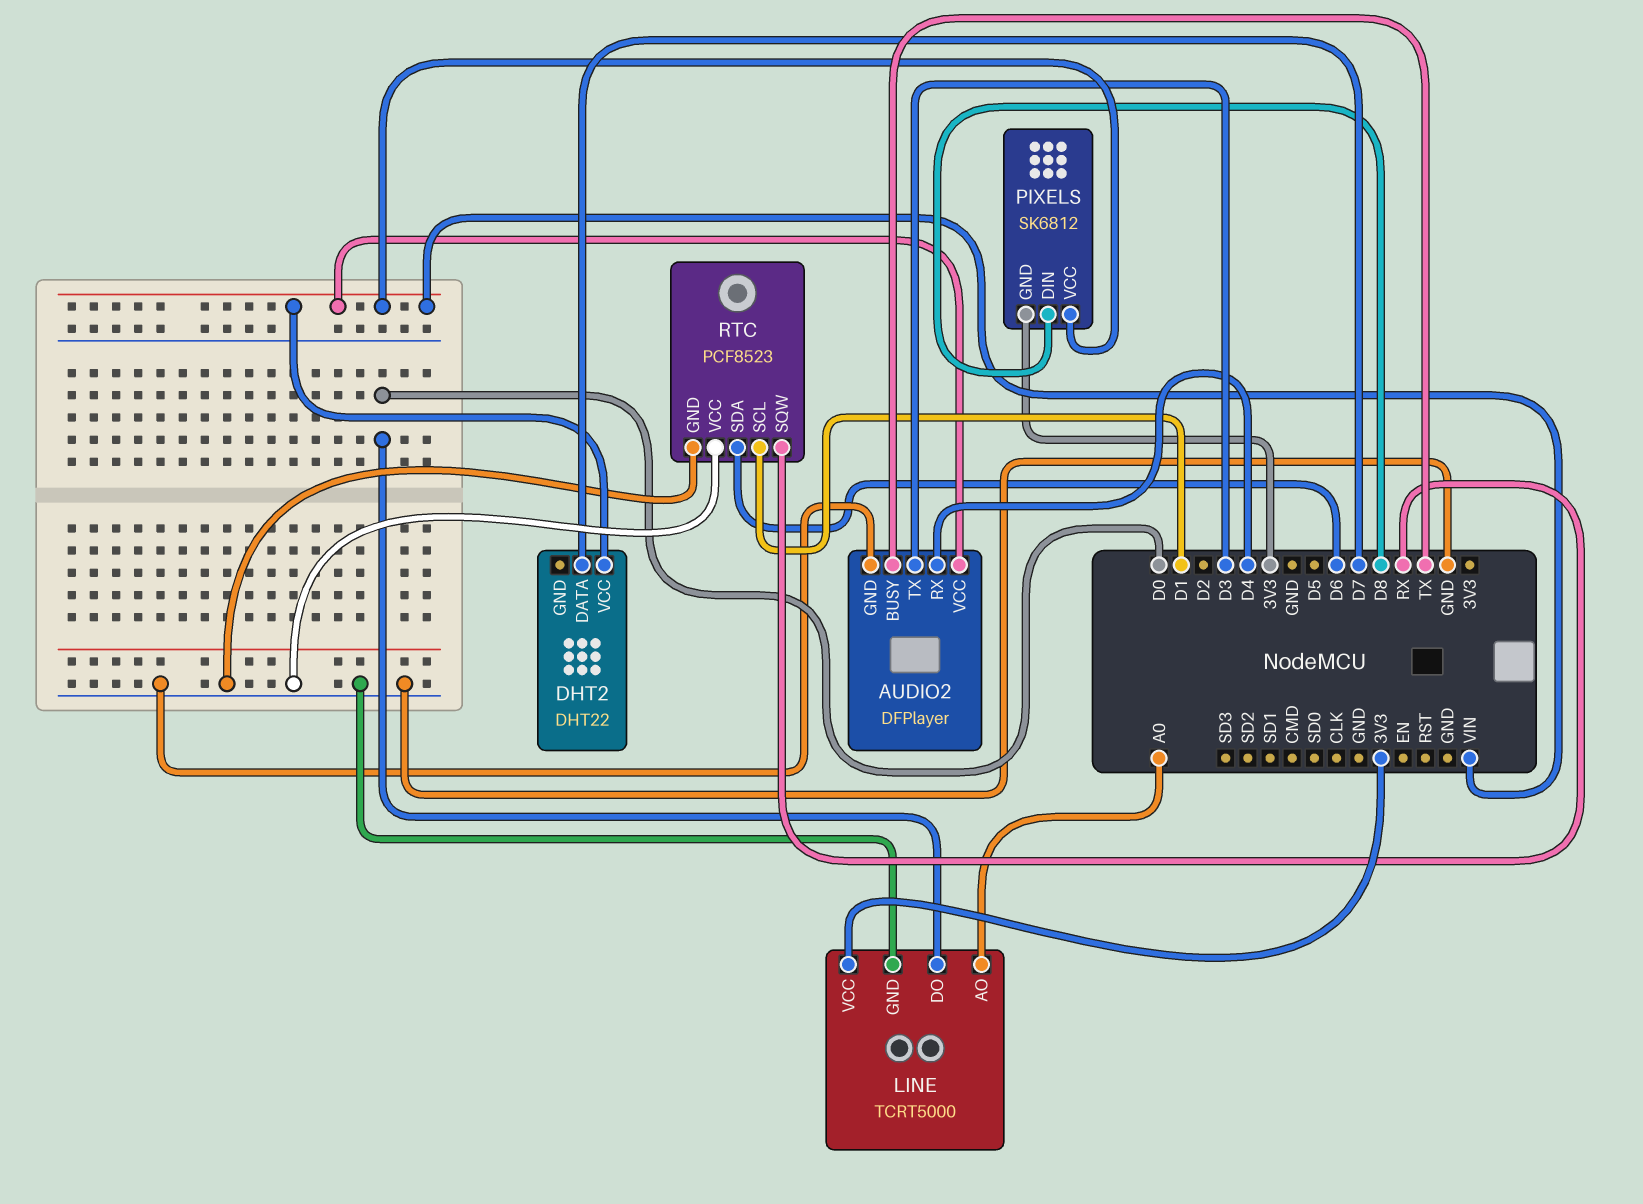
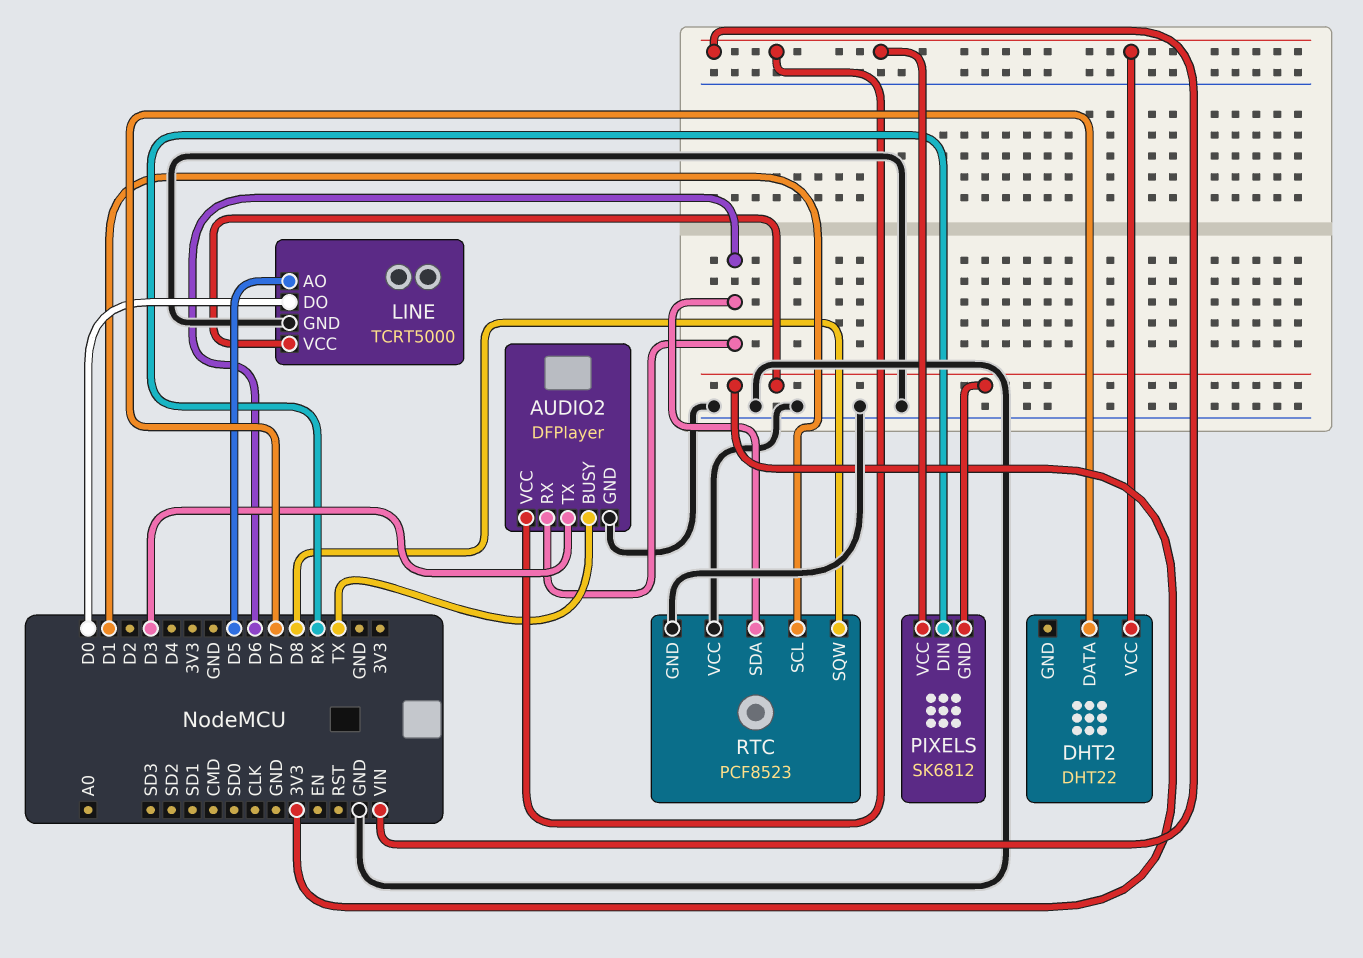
AUDIO2 pin RX: D4 -> D6
LINE pin AO: A0 -> D5
PIXELS pin DIN: D8 -> RX
RTC pin SQW: RX -> D8

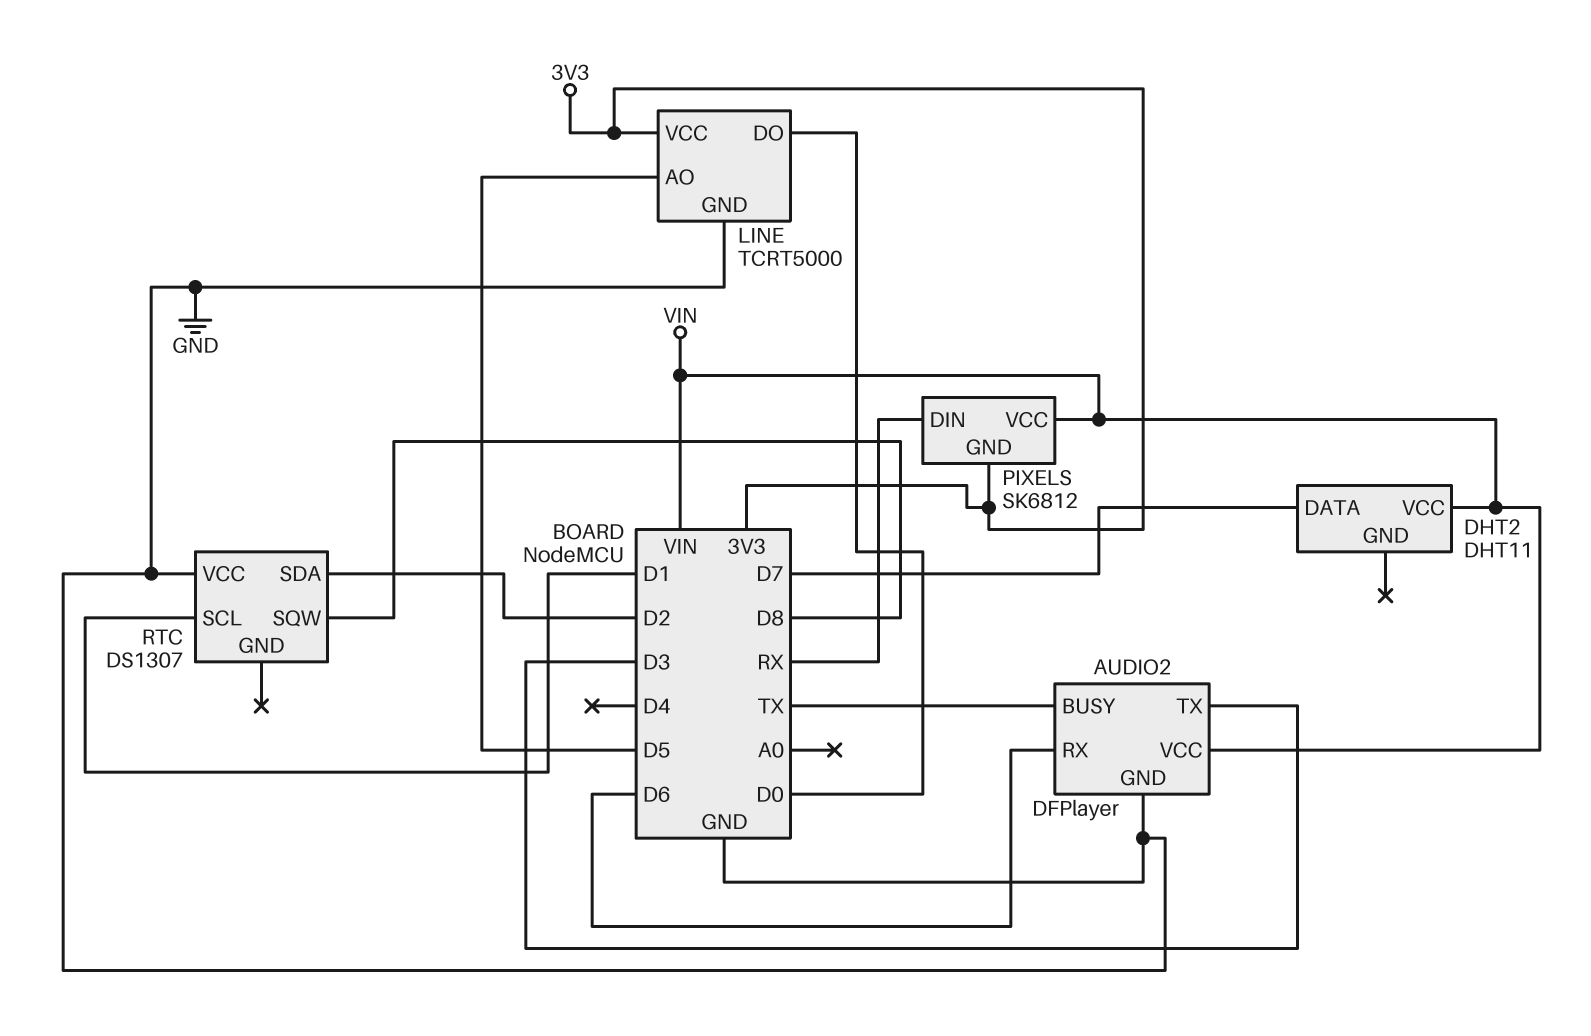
DHT2: DHT22 -> DHT11
RTC: PCF8523 -> DS1307
RTC pin GND: GND -> none
RTC pin SDA: D6 -> D2

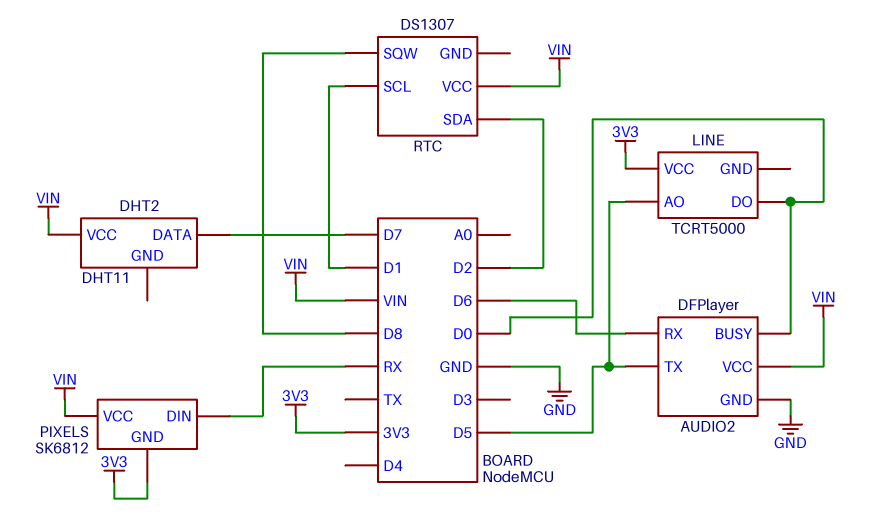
AUDIO2 pin BUSY: TX -> D0
AUDIO2 pin TX: D3 -> D5
LINE pin GND: GND -> none
RTC pin VCC: GND -> VIN

